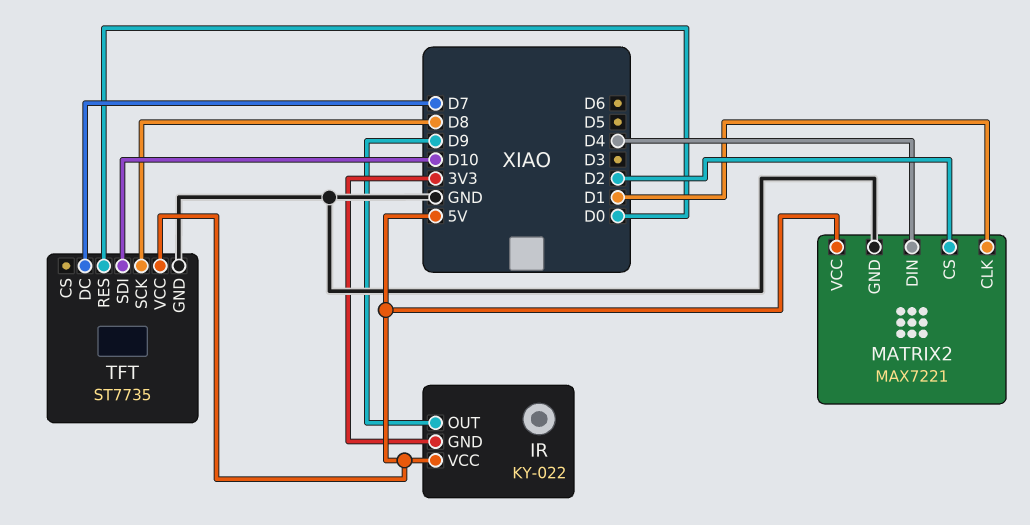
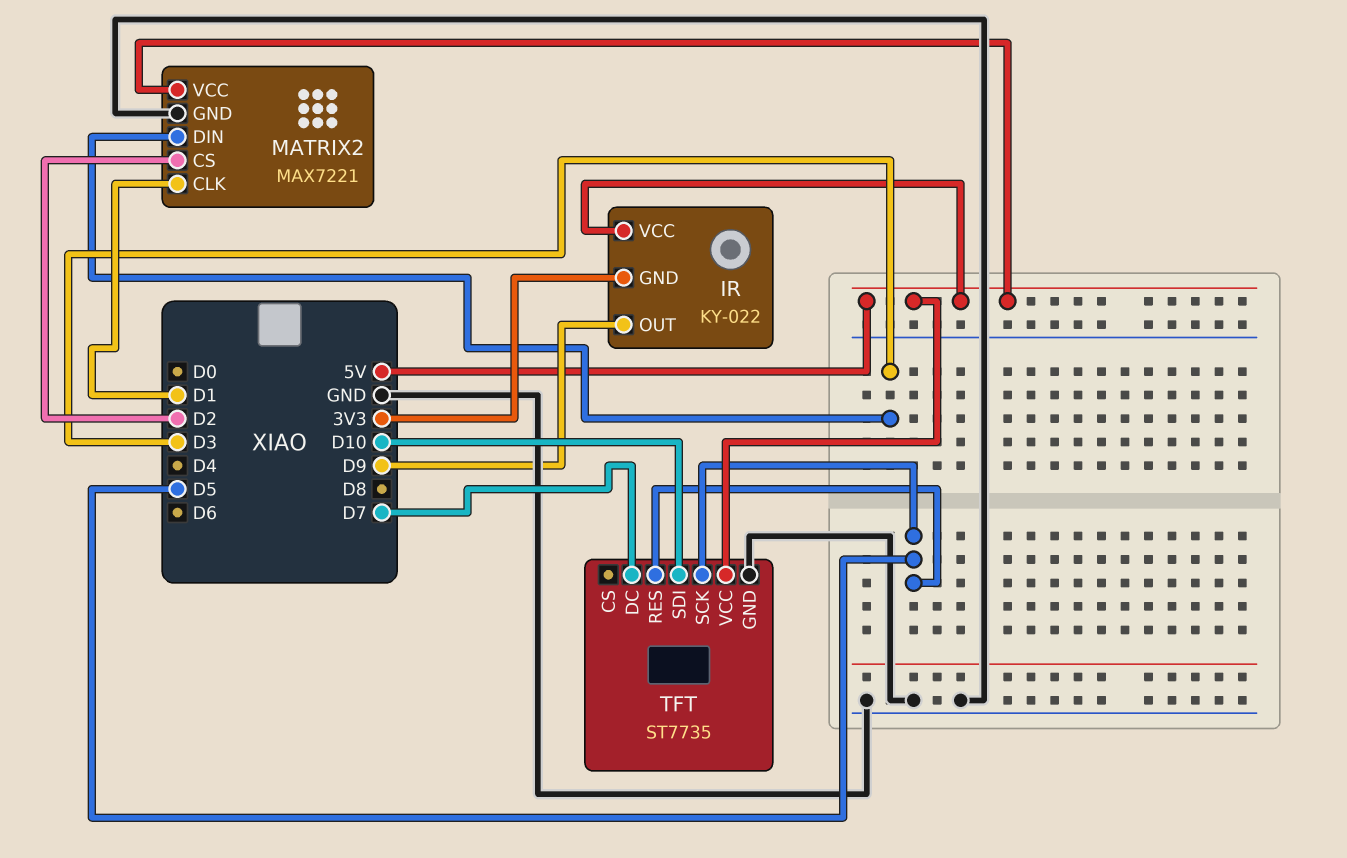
MATRIX2 pin DIN: D4 -> D3
TFT pin RES: D0 -> D5
TFT pin SCK: D8 -> D5

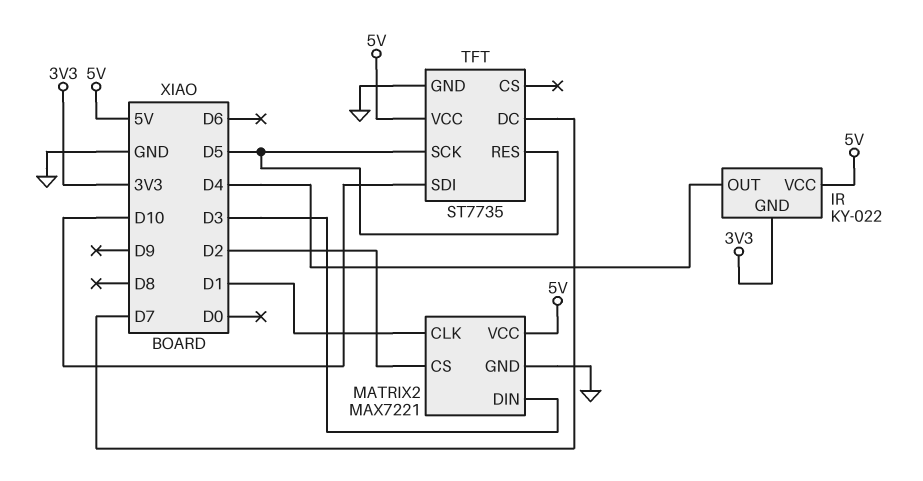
IR pin OUT: D9 -> D4

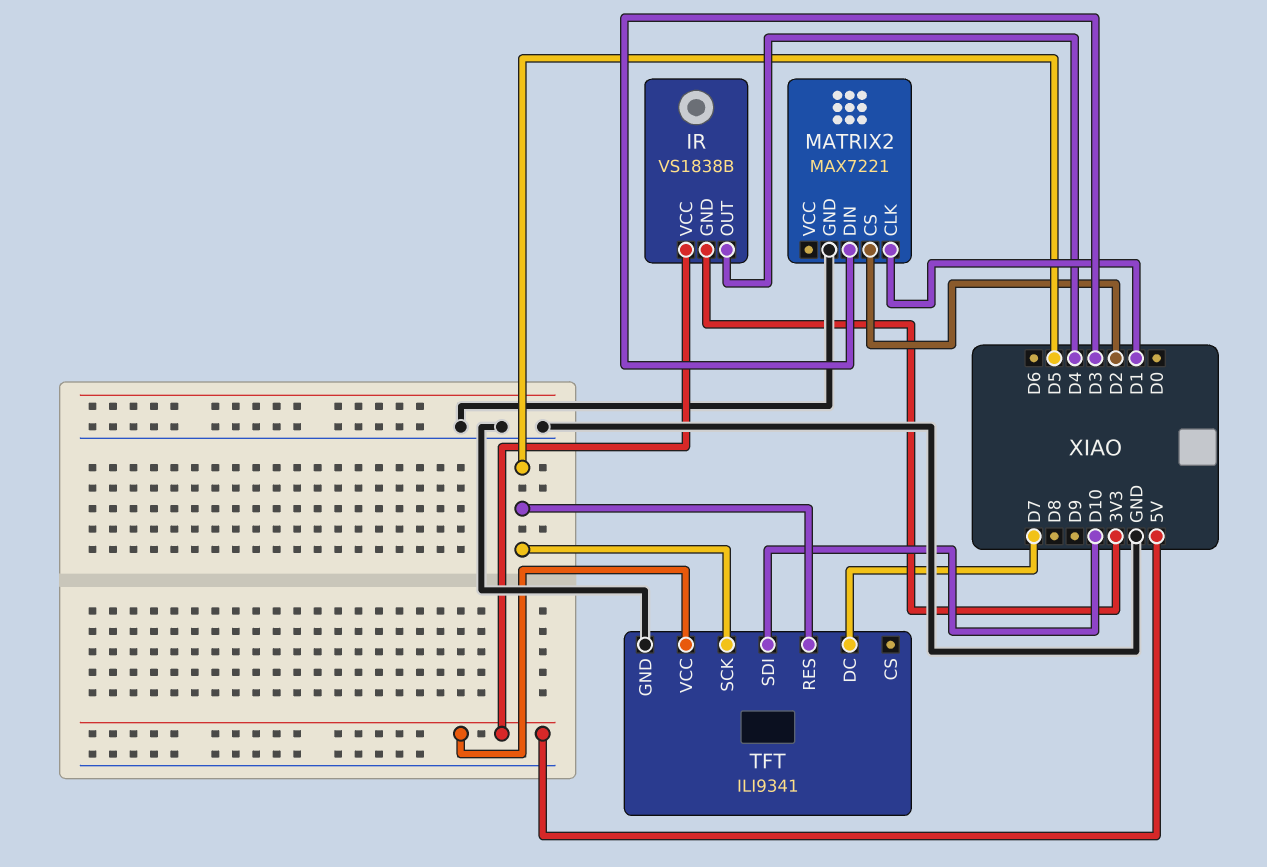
IR: KY-022 -> VS1838B
MATRIX2 pin VCC: 5V -> none
TFT: ST7735 -> ILI9341

